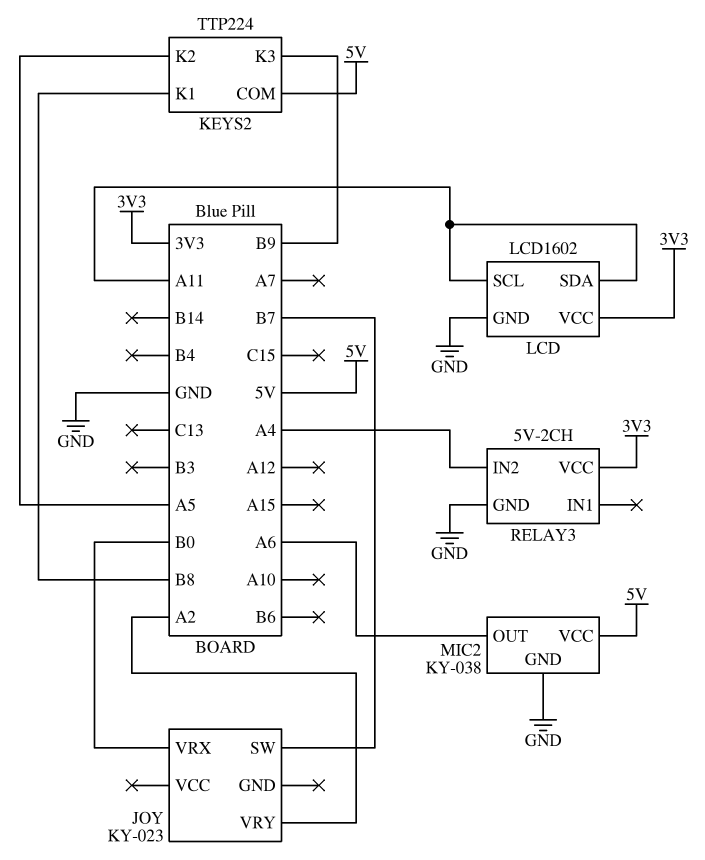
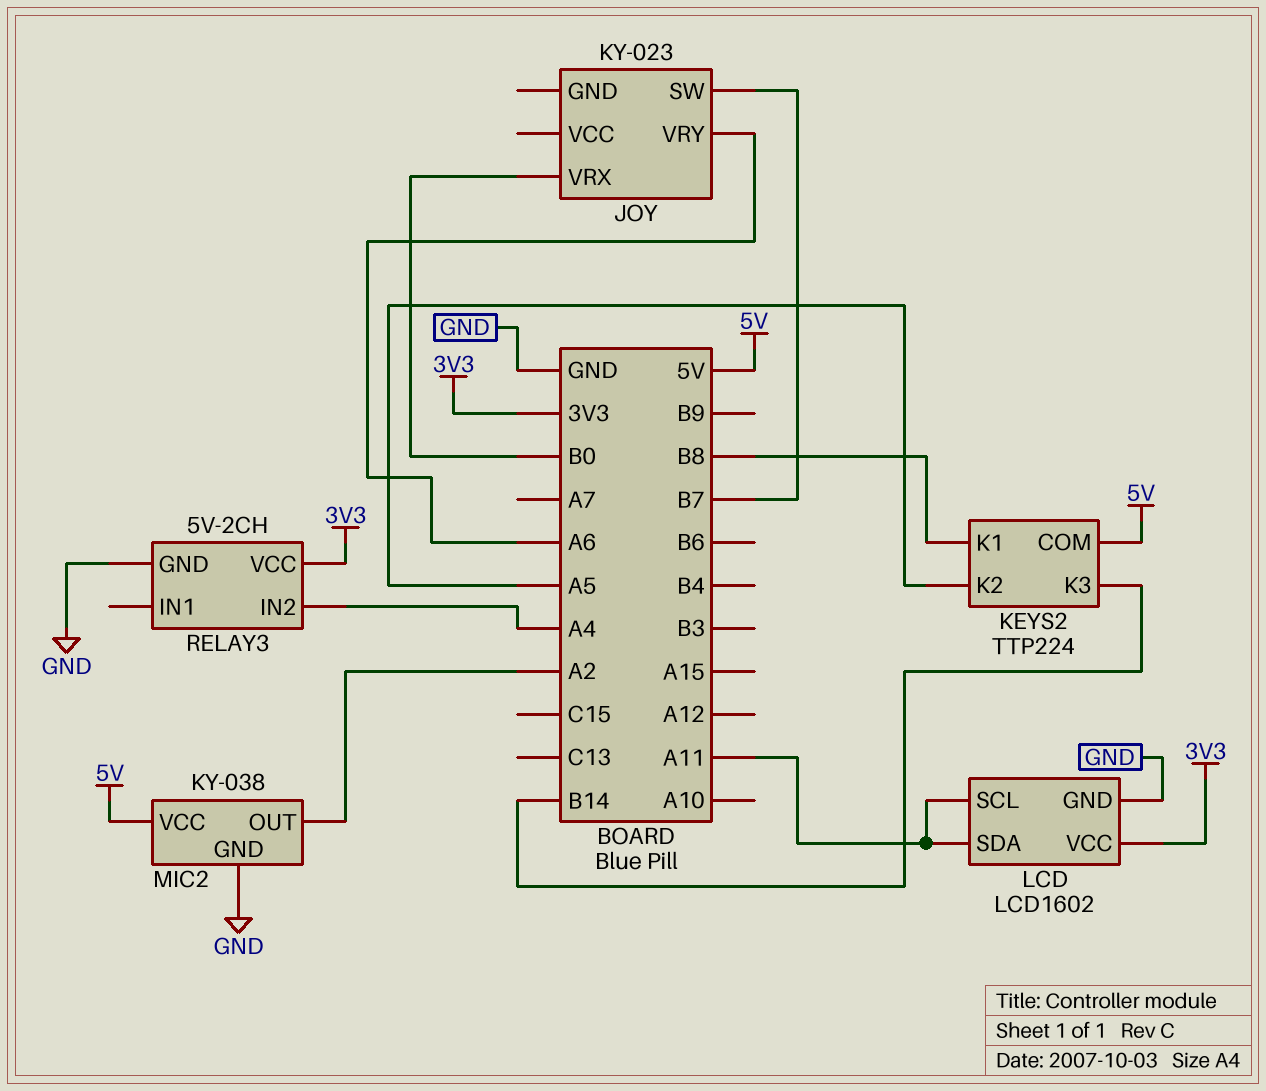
JOY pin VRY: A2 -> A6
KEYS2 pin K3: B9 -> B14
MIC2 pin OUT: A6 -> A2

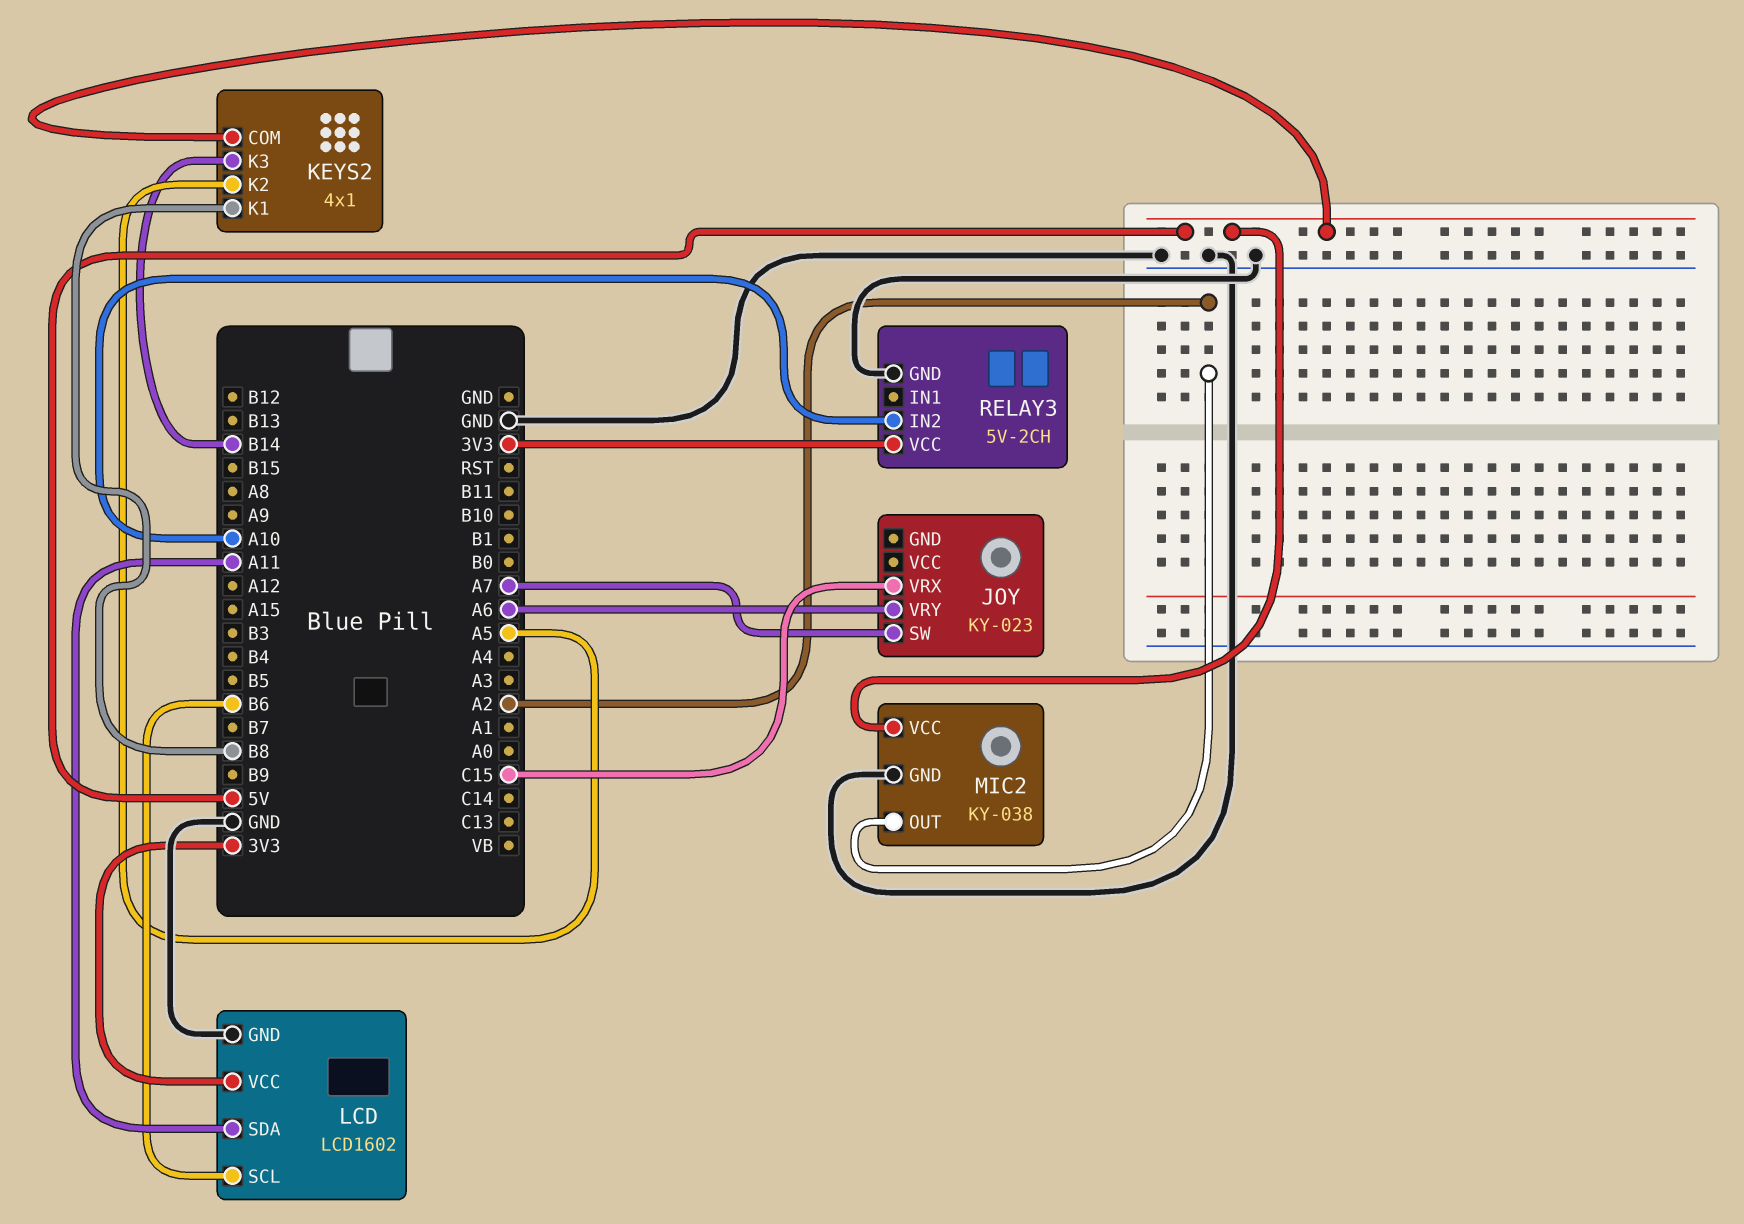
JOY pin SW: B7 -> A7
JOY pin VRX: B0 -> C15
KEYS2: TTP224 -> 4x1
LCD pin SCL: A11 -> B6
RELAY3 pin IN2: A4 -> A10

